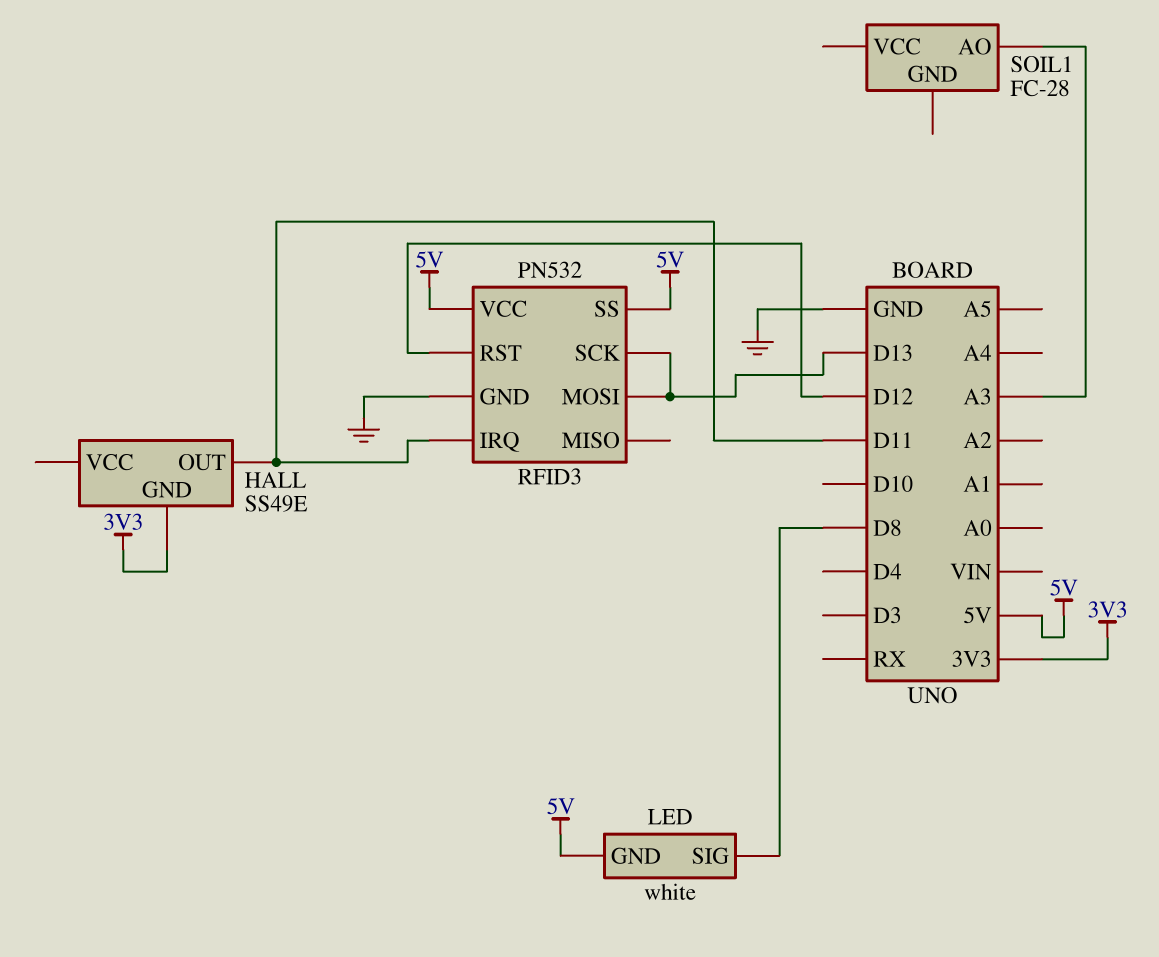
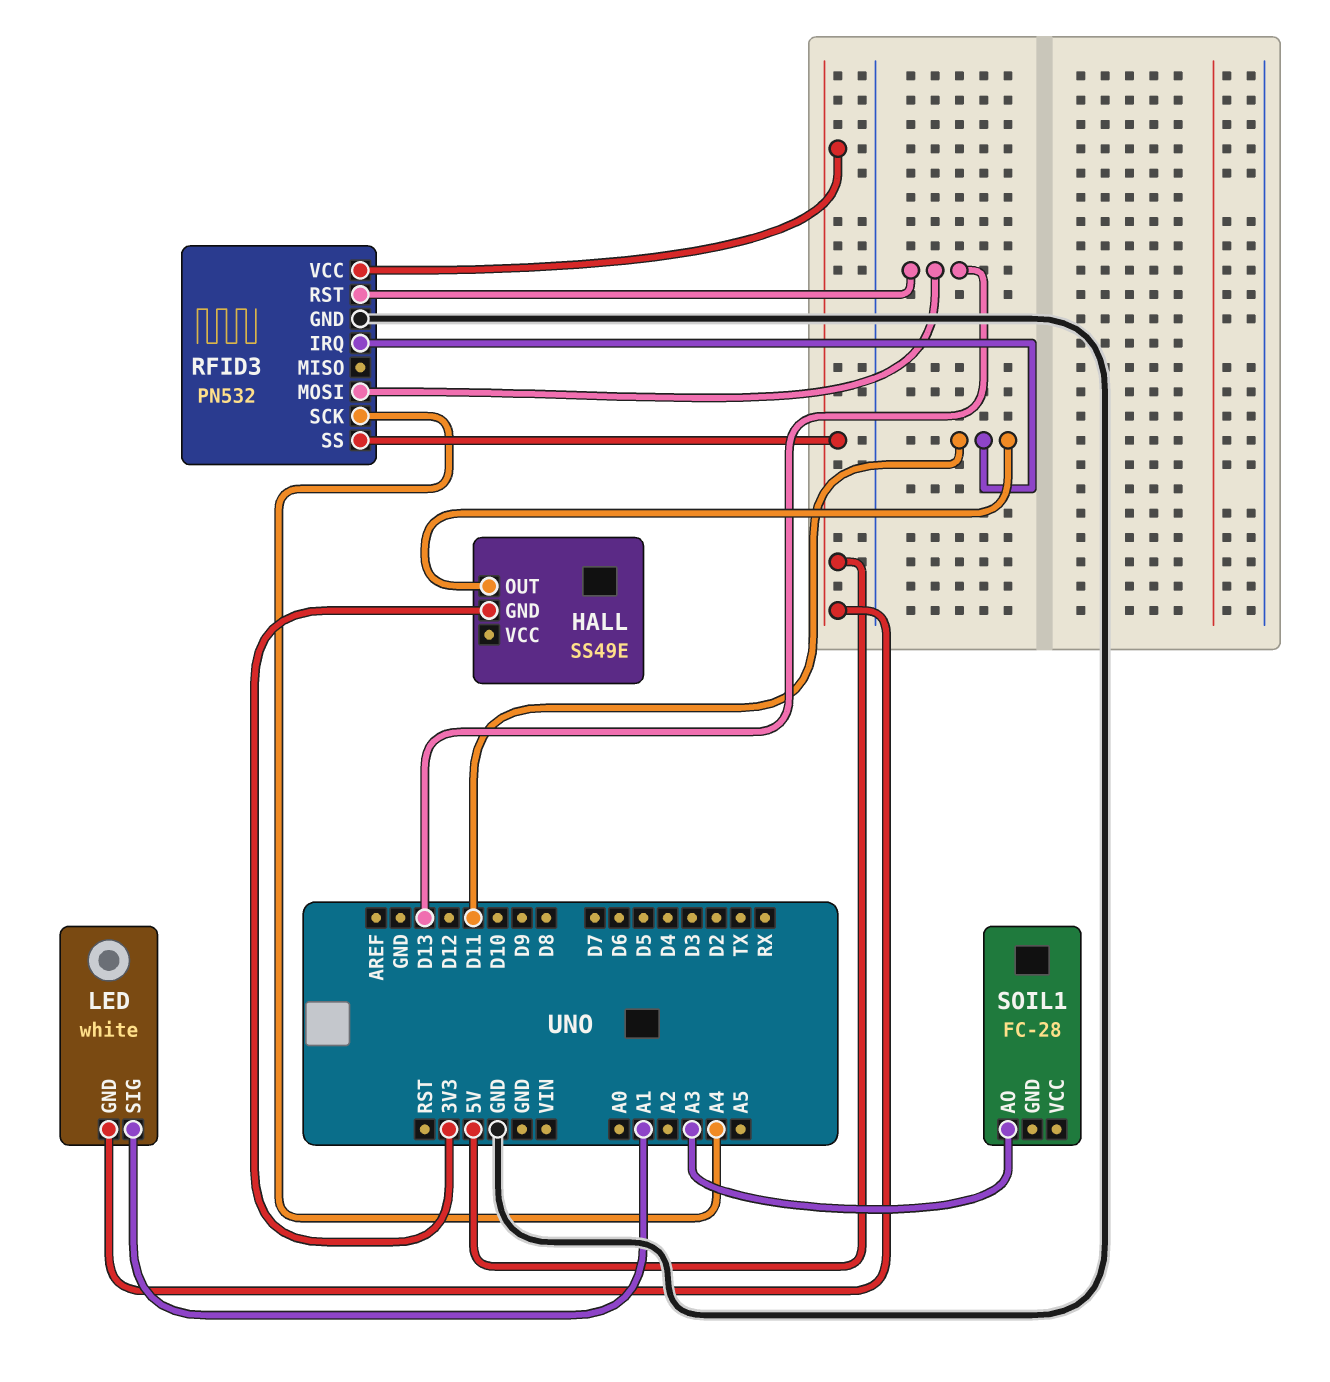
LED pin SIG: D8 -> A1
RFID3 pin RST: D12 -> D13
RFID3 pin SCK: D13 -> A4

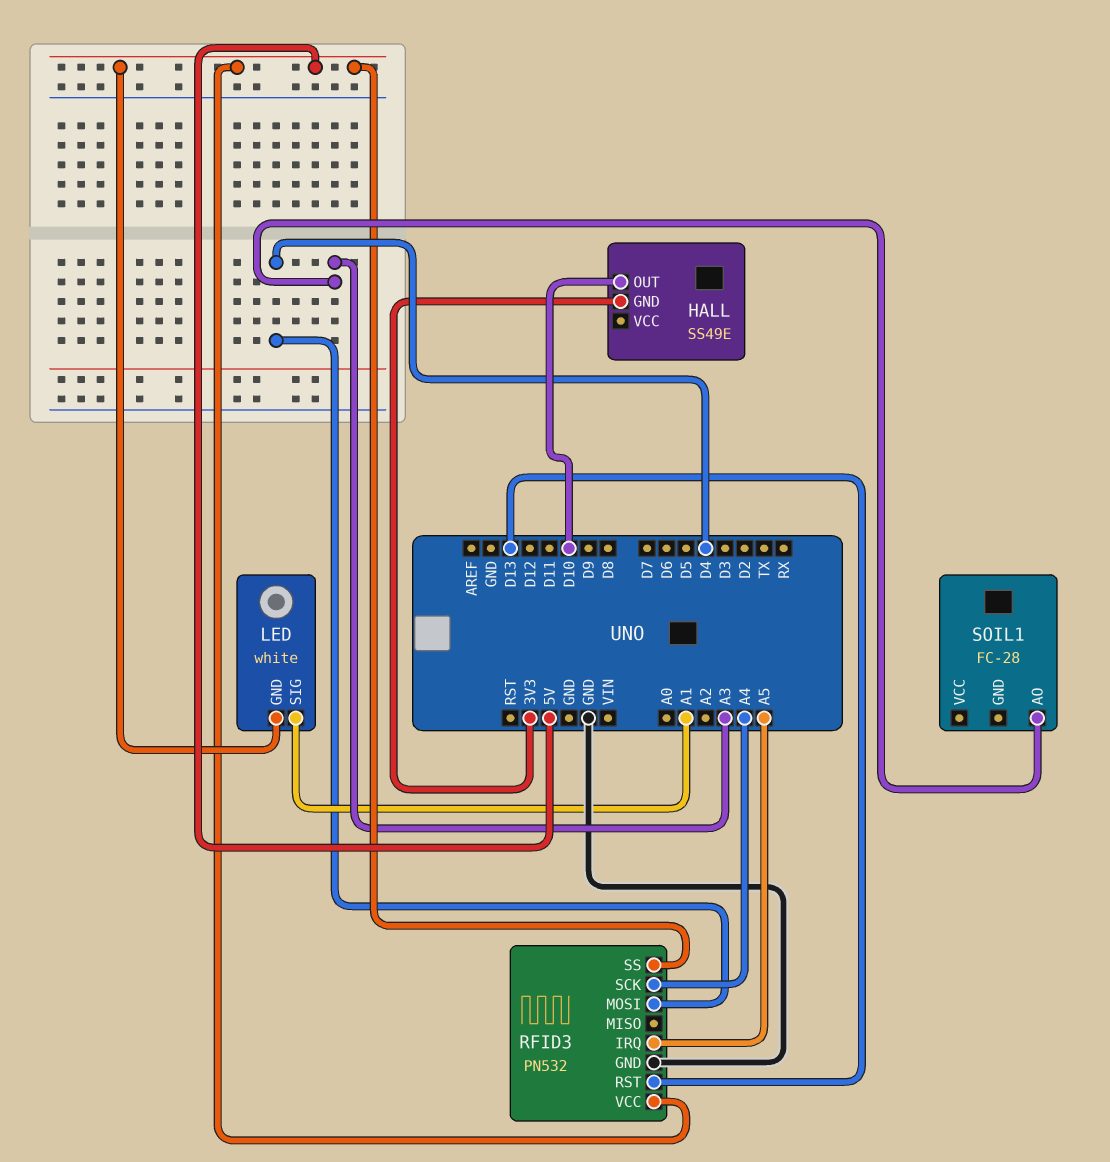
HALL pin OUT: D11 -> D10
RFID3 pin IRQ: D11 -> A5
RFID3 pin MOSI: D13 -> D4

